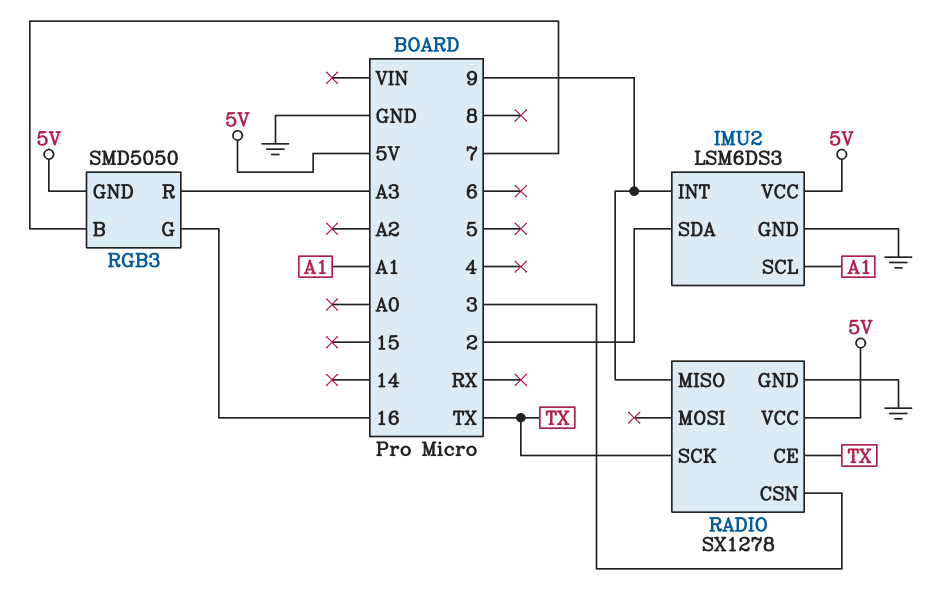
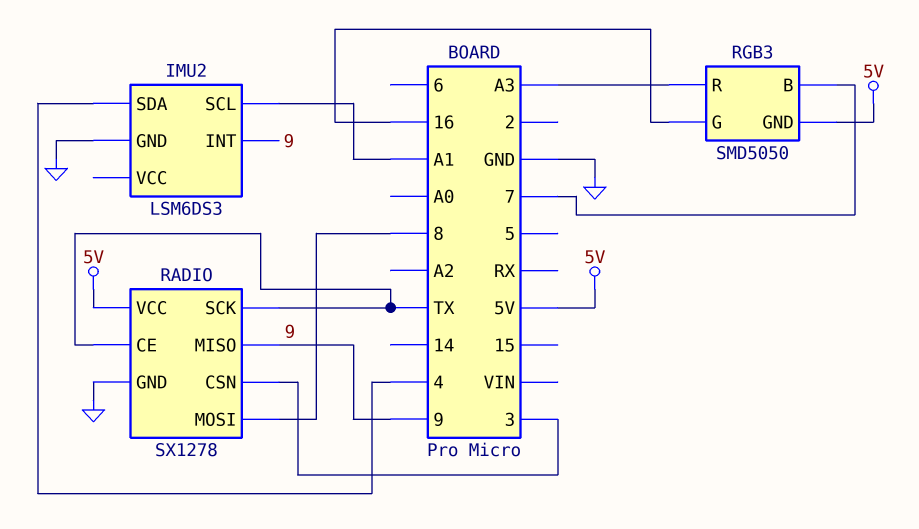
IMU2 pin SDA: 2 -> 4
IMU2 pin VCC: 5V -> none
RADIO pin MOSI: none -> 8

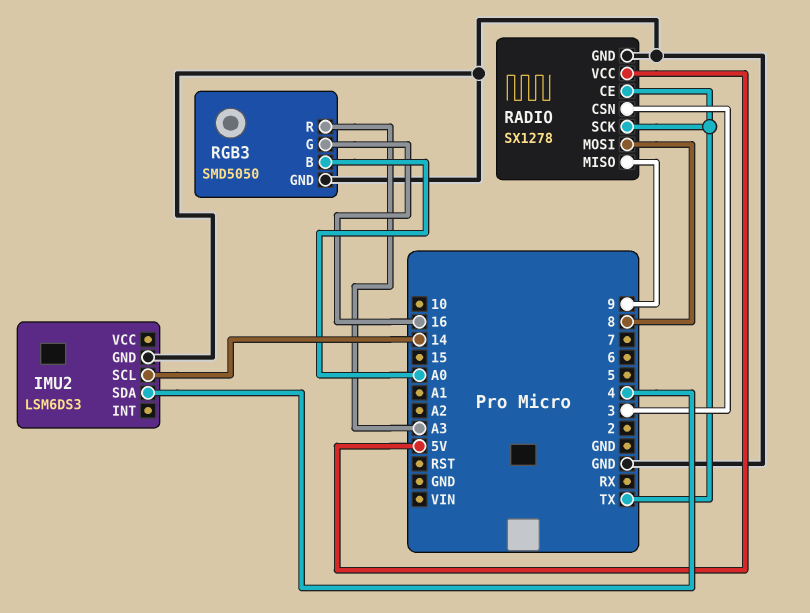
IMU2 pin INT: 9 -> none
IMU2 pin SCL: A1 -> 14
RGB3 pin B: 7 -> A0
RGB3 pin GND: 5V -> GND

